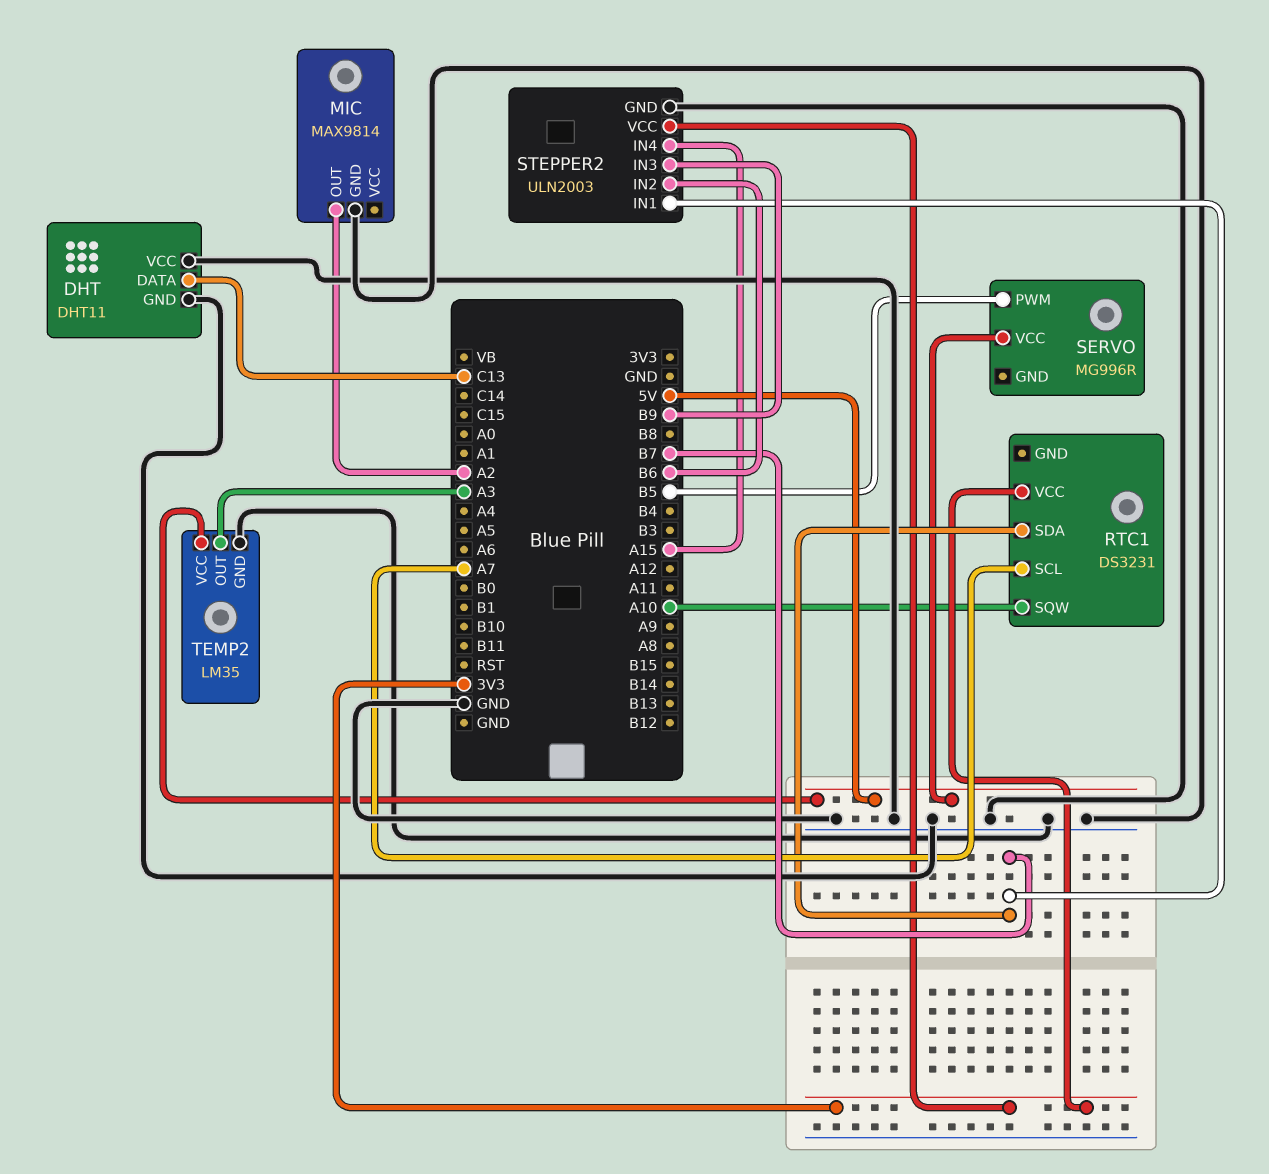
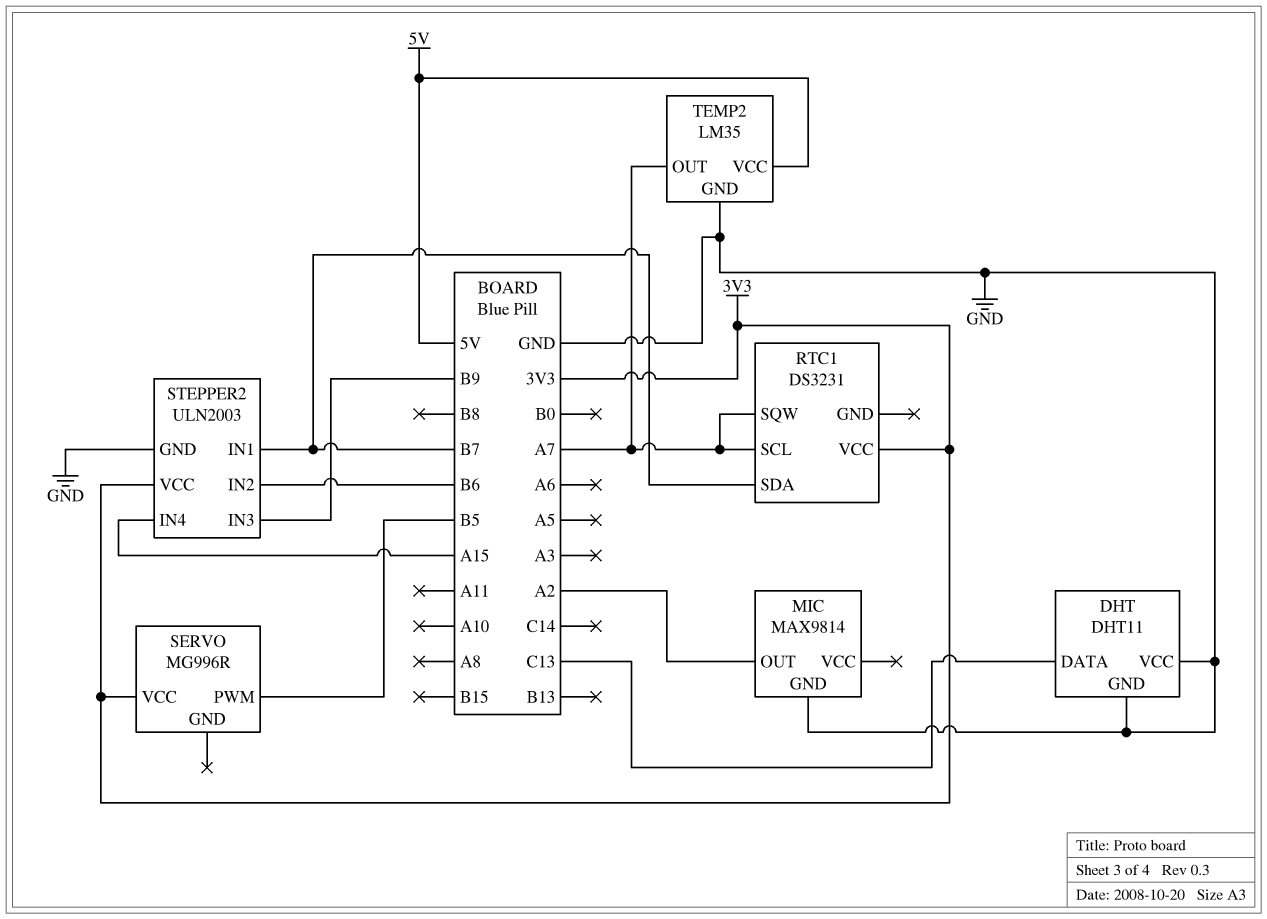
RTC1 pin SQW: A10 -> A7
SERVO pin VCC: 5V -> 3V3
TEMP2 pin OUT: A3 -> A7

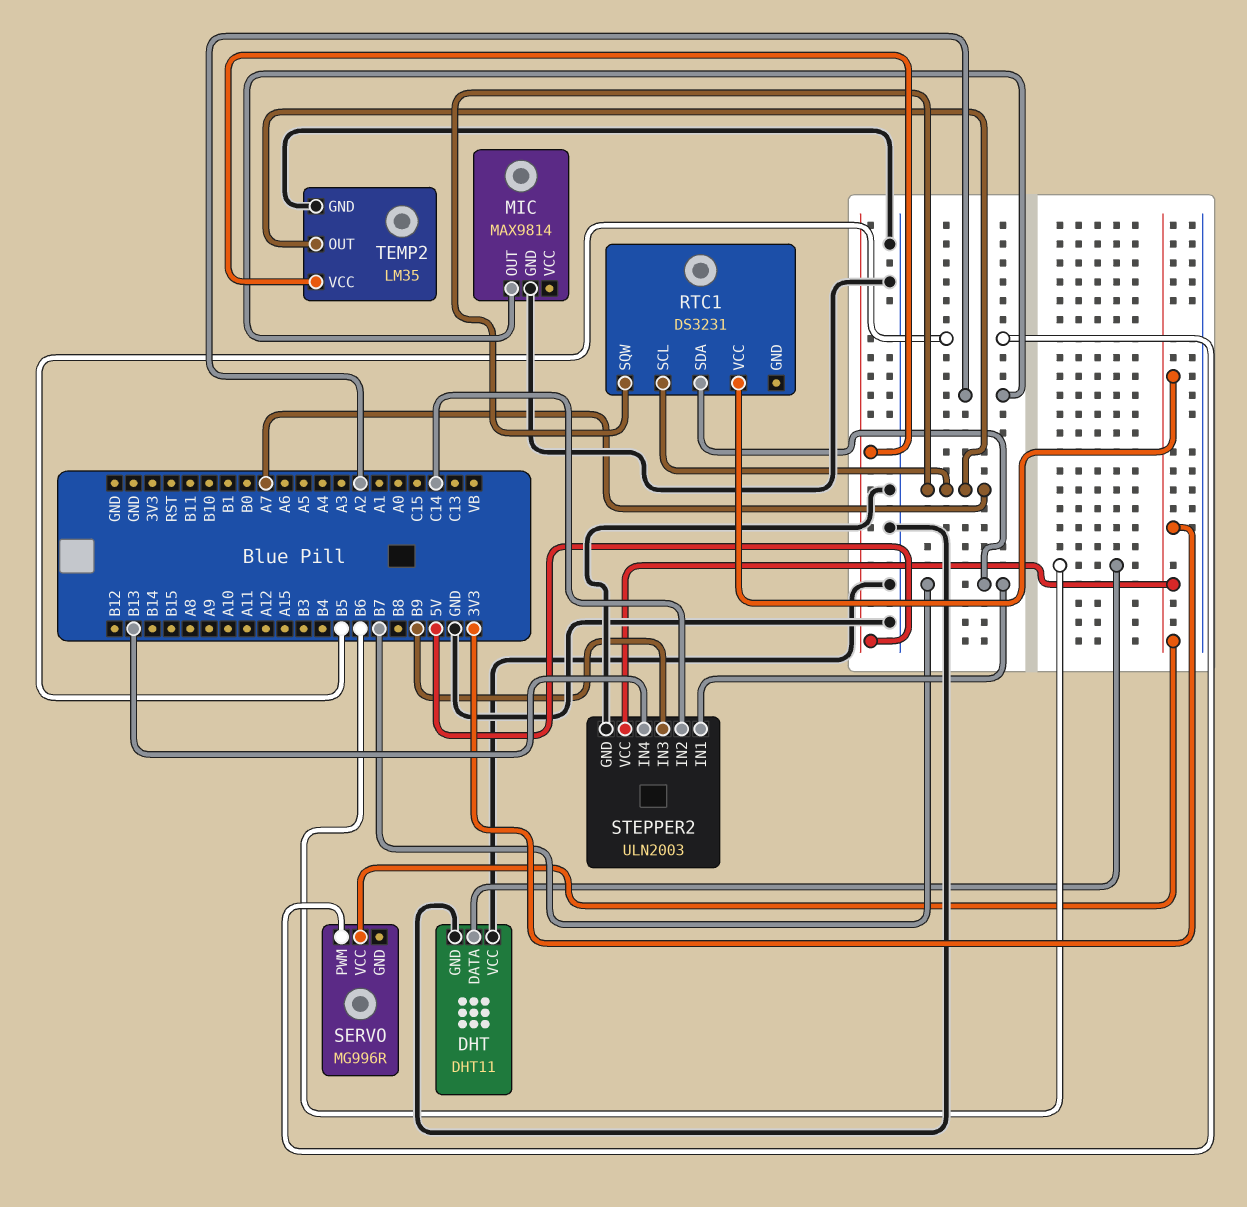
DHT pin DATA: C13 -> B6
STEPPER2 pin IN2: B6 -> C14
STEPPER2 pin IN4: A15 -> B13

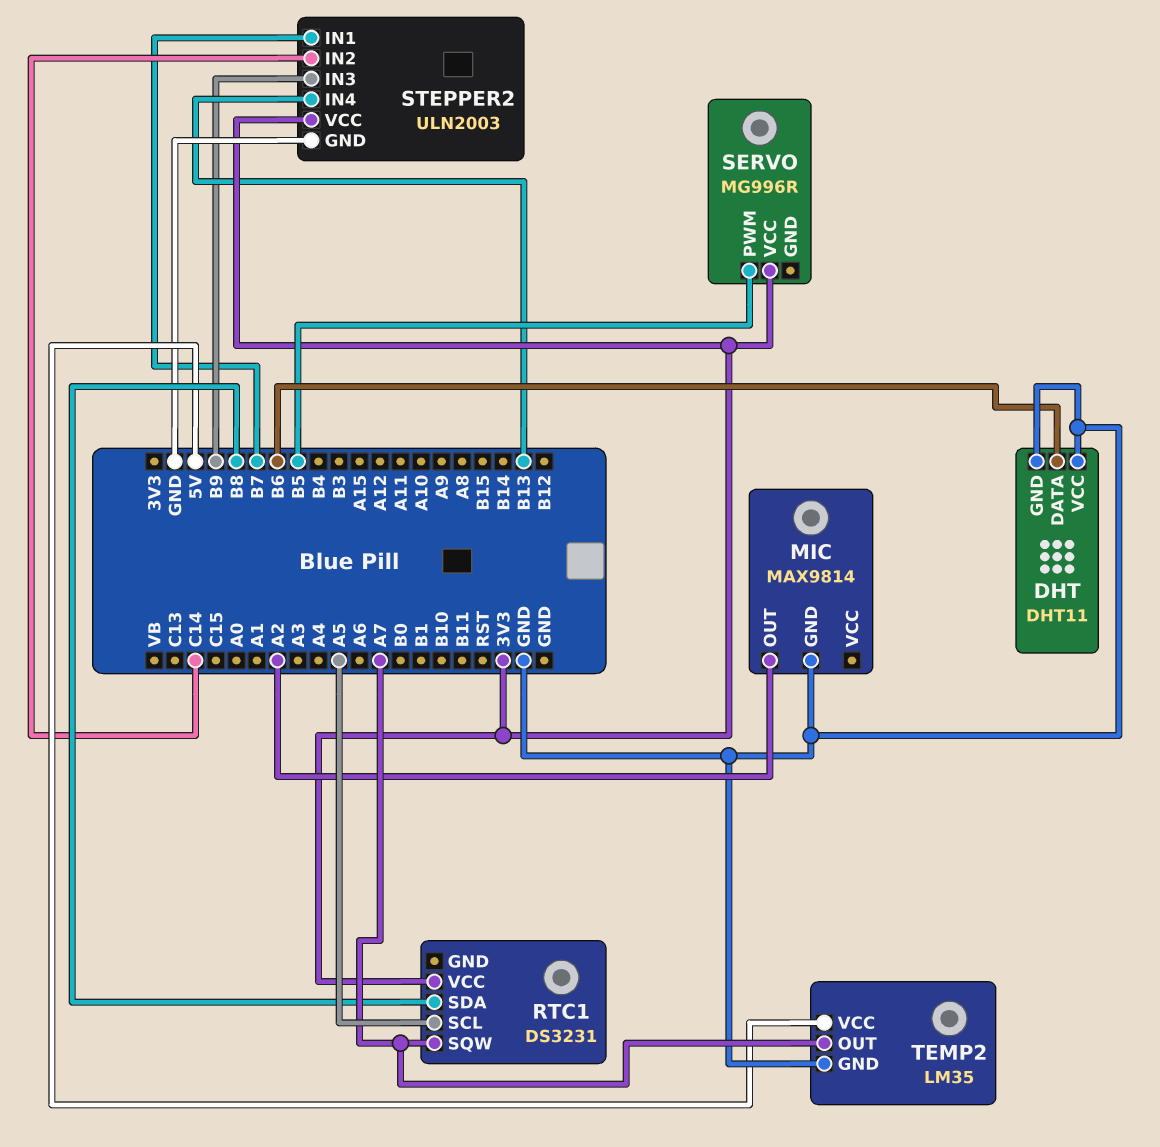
RTC1 pin SCL: A7 -> A5
RTC1 pin SDA: B7 -> B8

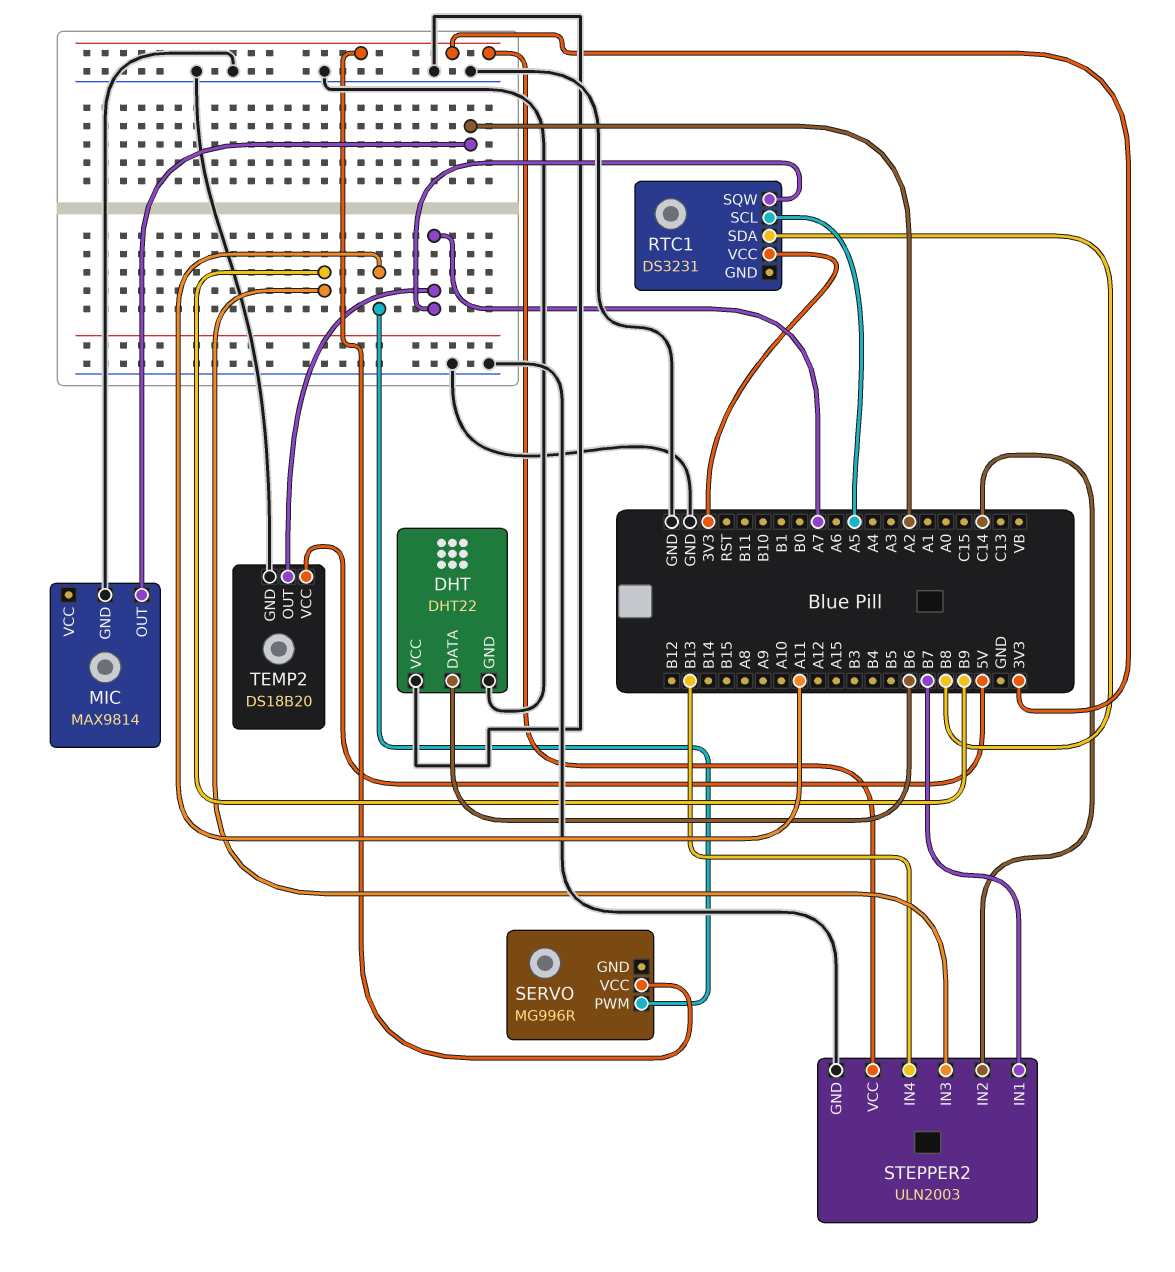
DHT: DHT11 -> DHT22
SERVO pin PWM: B5 -> A11
TEMP2: LM35 -> DS18B20

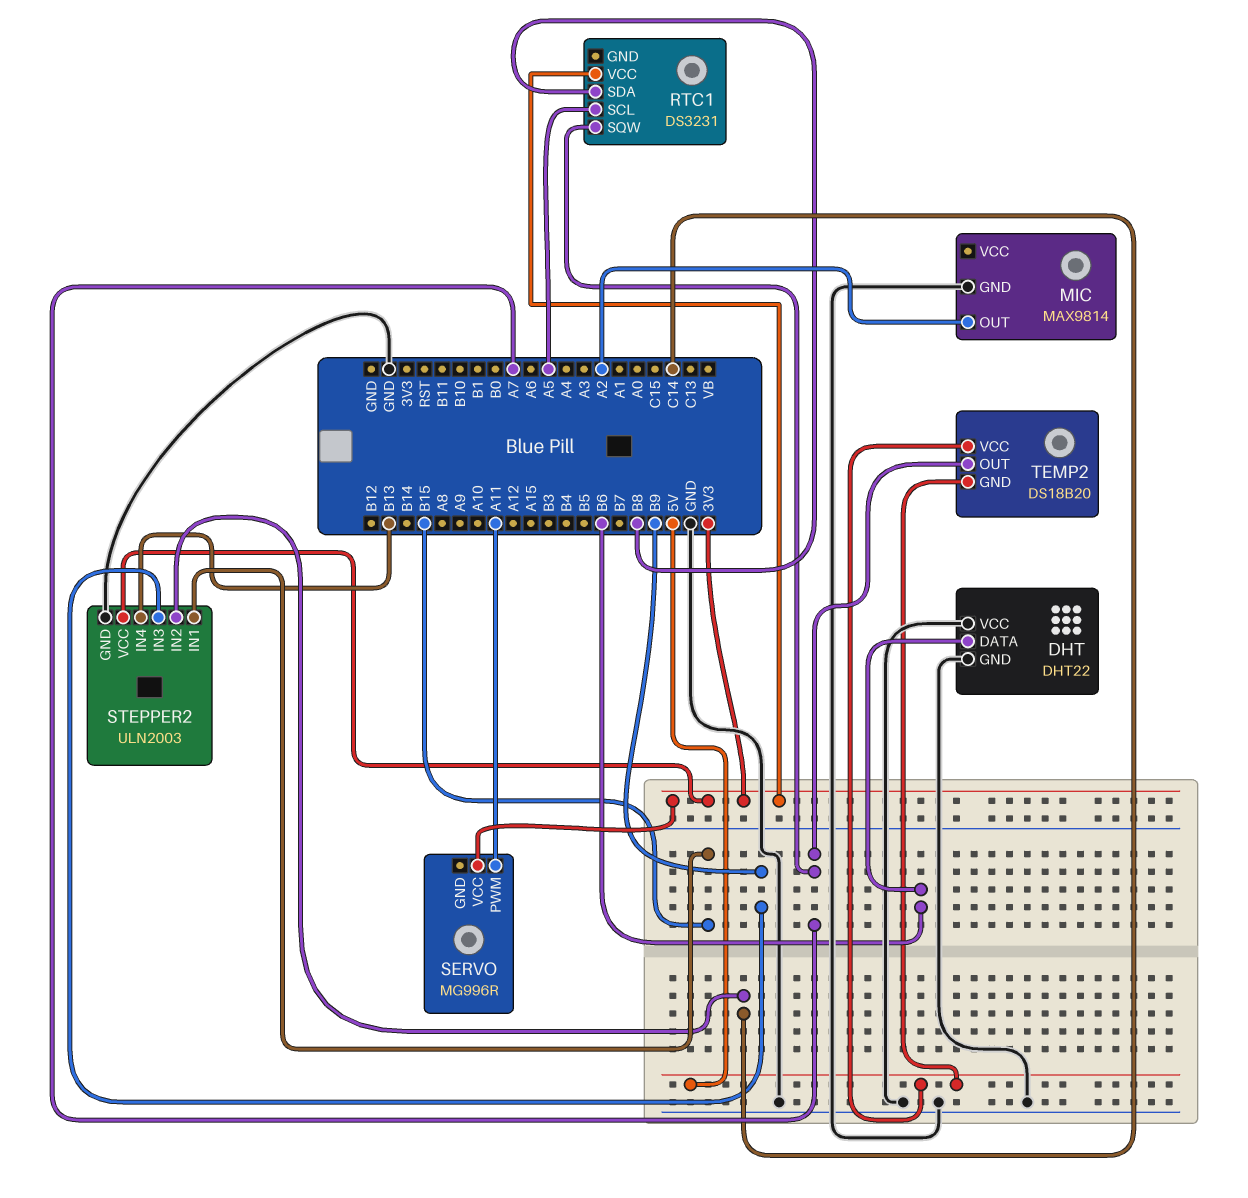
STEPPER2 pin IN1: B7 -> B15
TEMP2 pin GND: GND -> 5V

